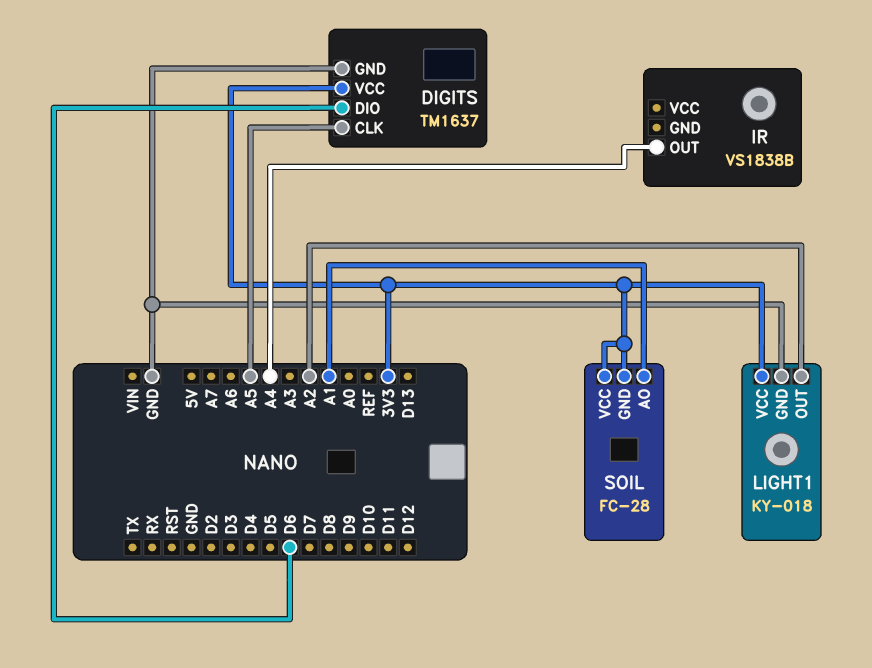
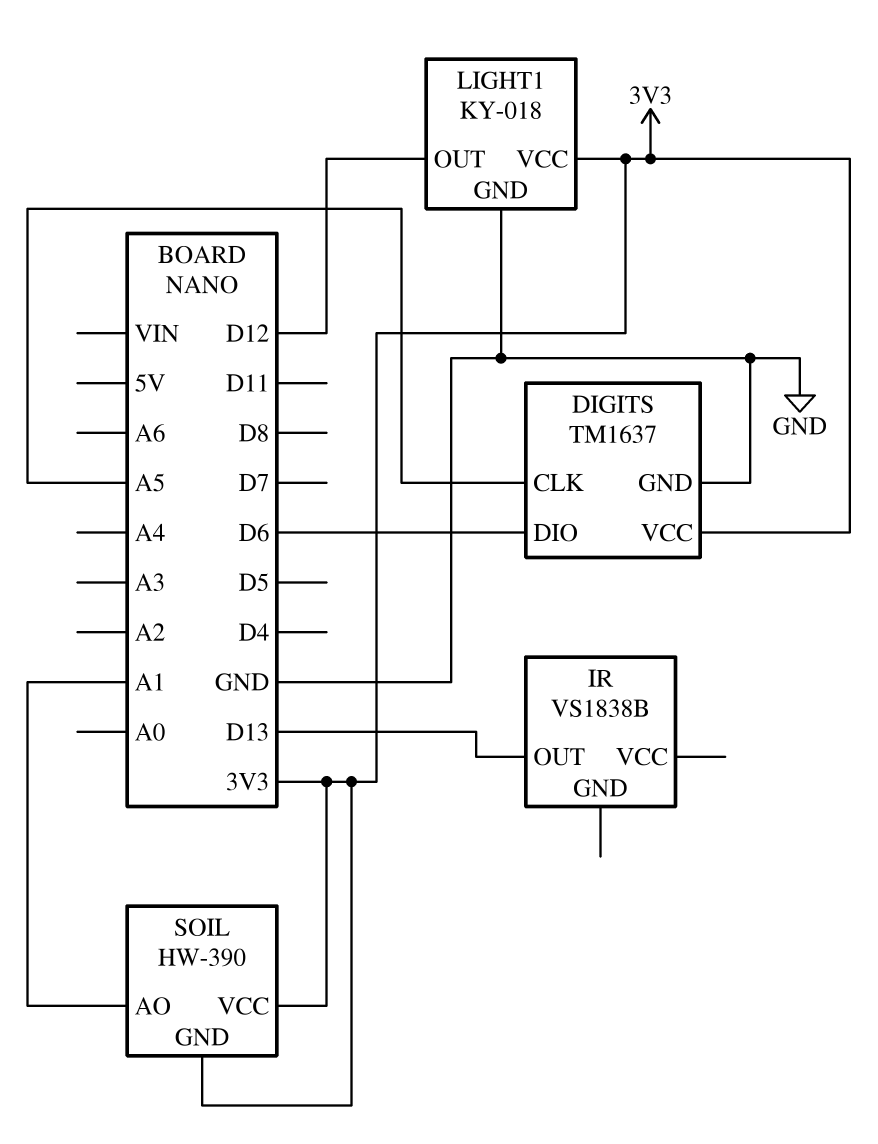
IR pin OUT: A4 -> D13
LIGHT1 pin OUT: A2 -> D12
SOIL: FC-28 -> HW-390

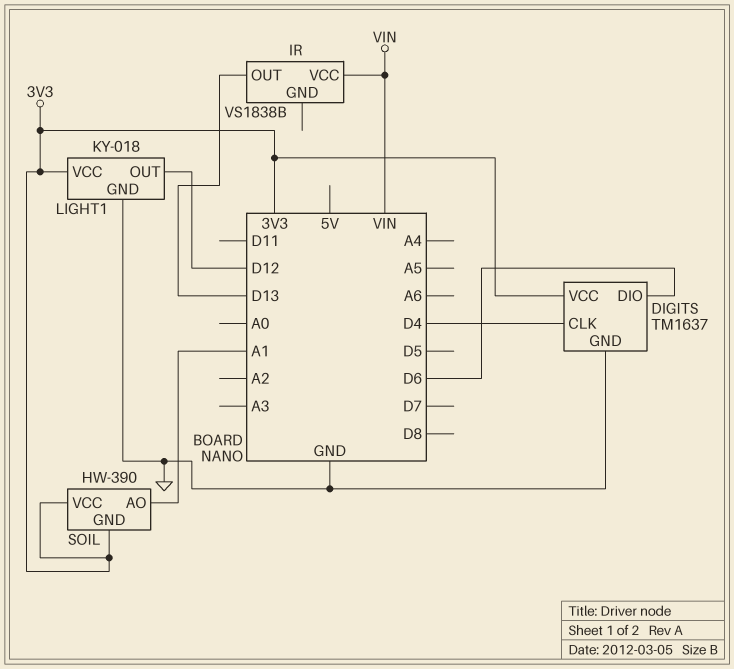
DIGITS pin CLK: A5 -> D4
IR pin VCC: none -> VIN

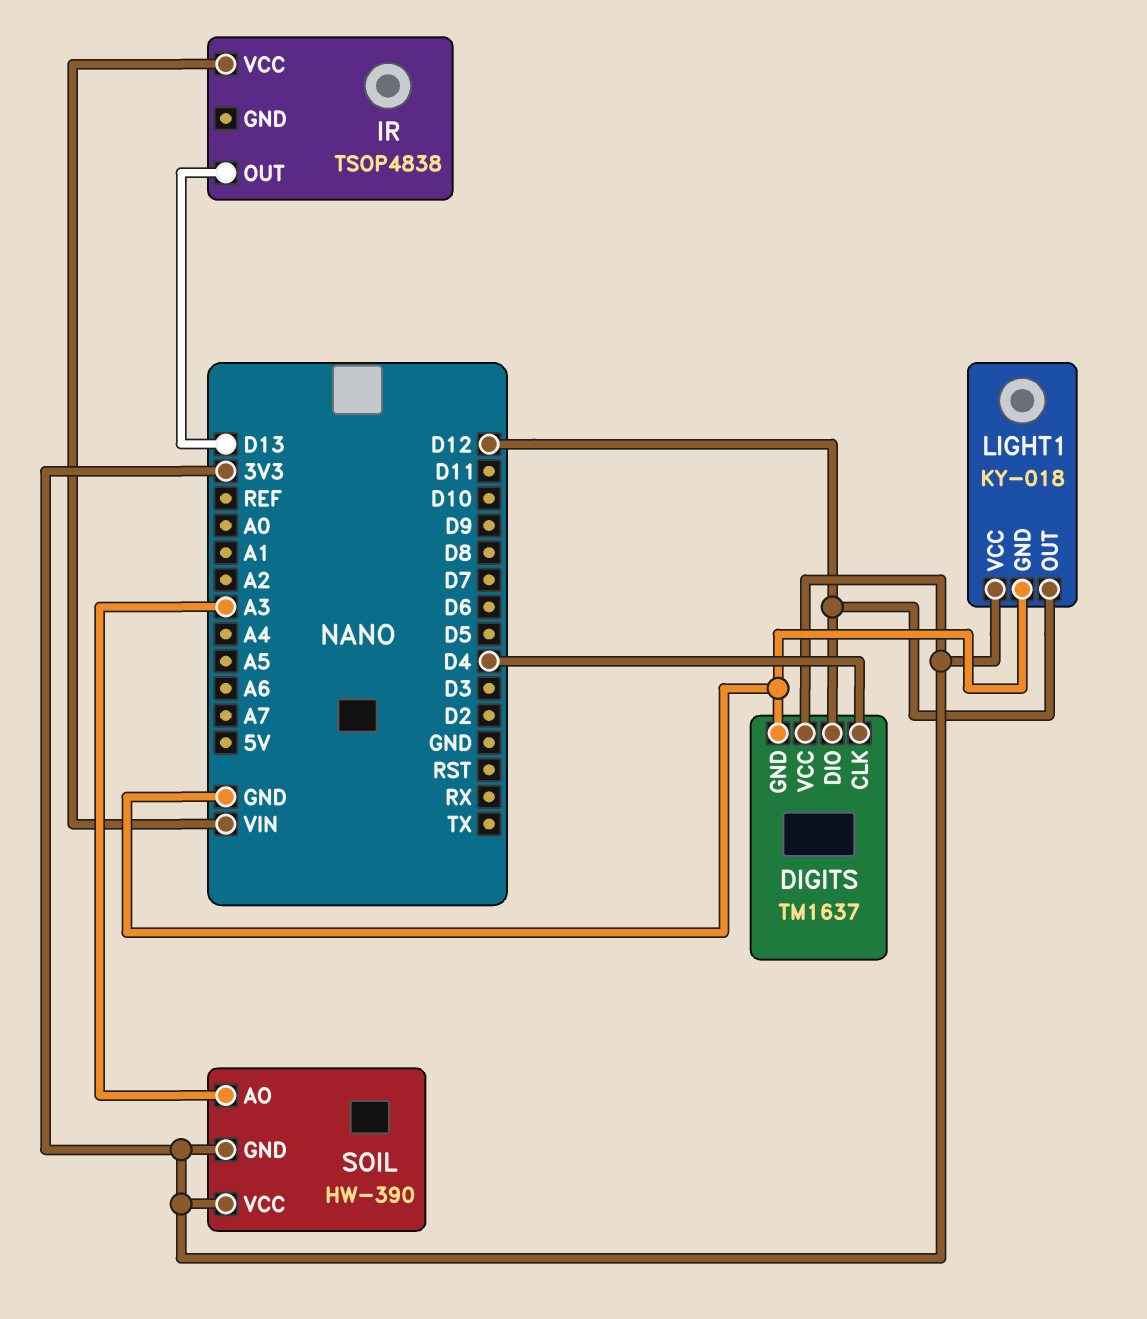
DIGITS pin DIO: D6 -> D12
IR: VS1838B -> TSOP4838
SOIL pin AO: A1 -> A3

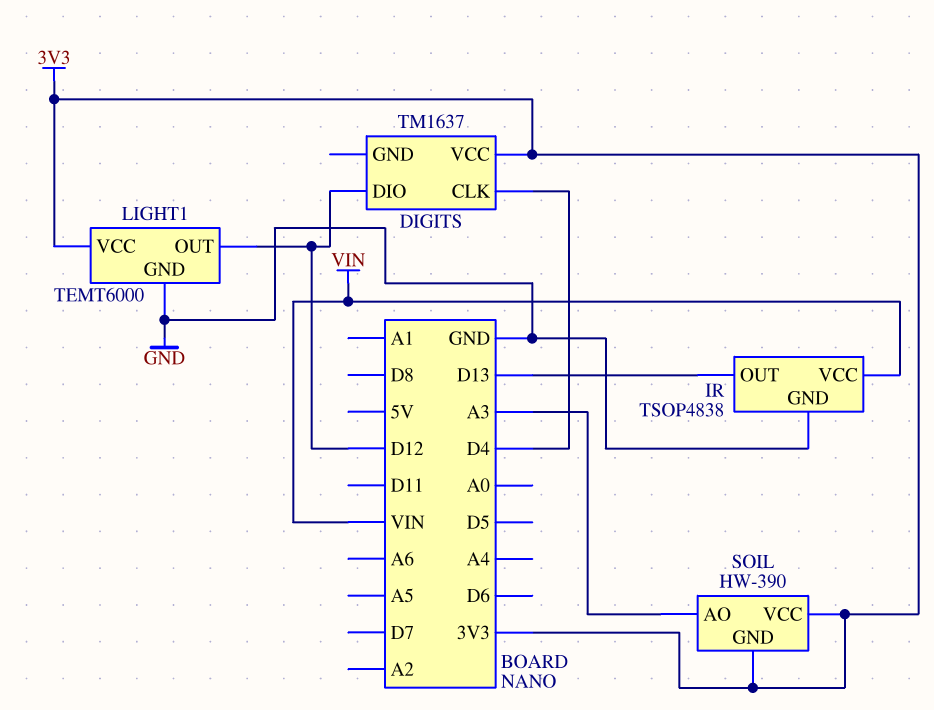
DIGITS pin GND: GND -> none
IR pin GND: none -> GND
LIGHT1: KY-018 -> TEMT6000

